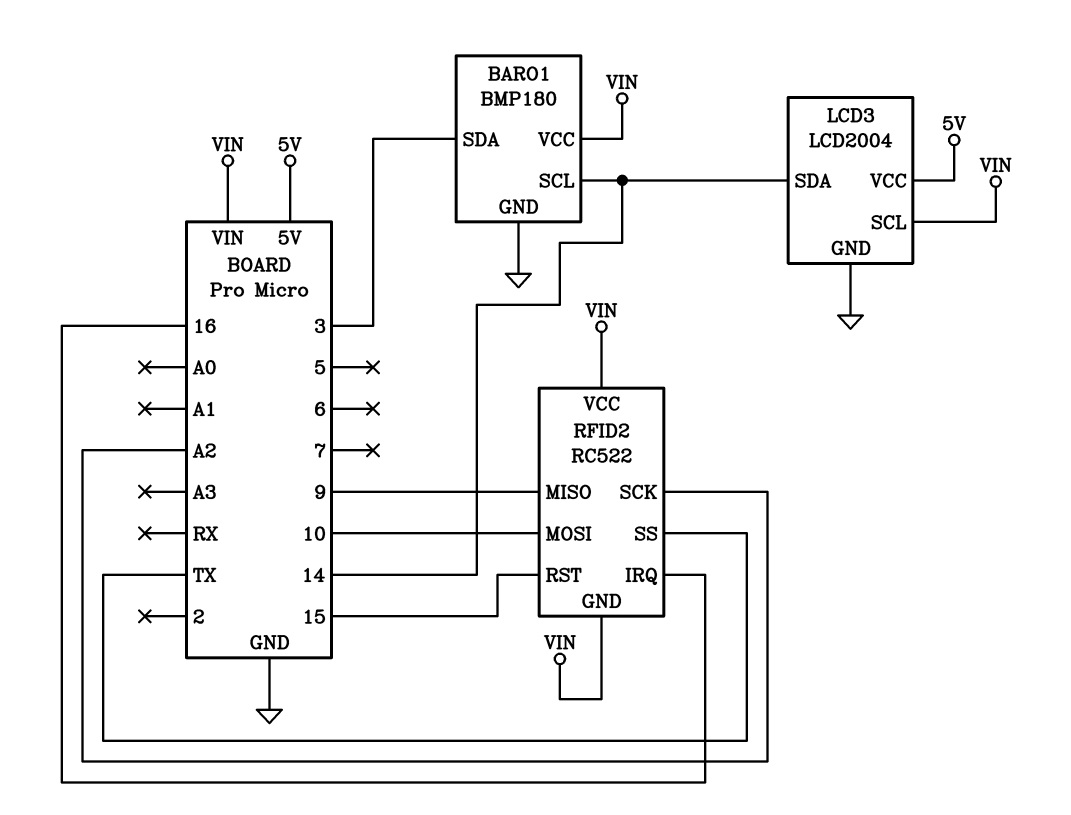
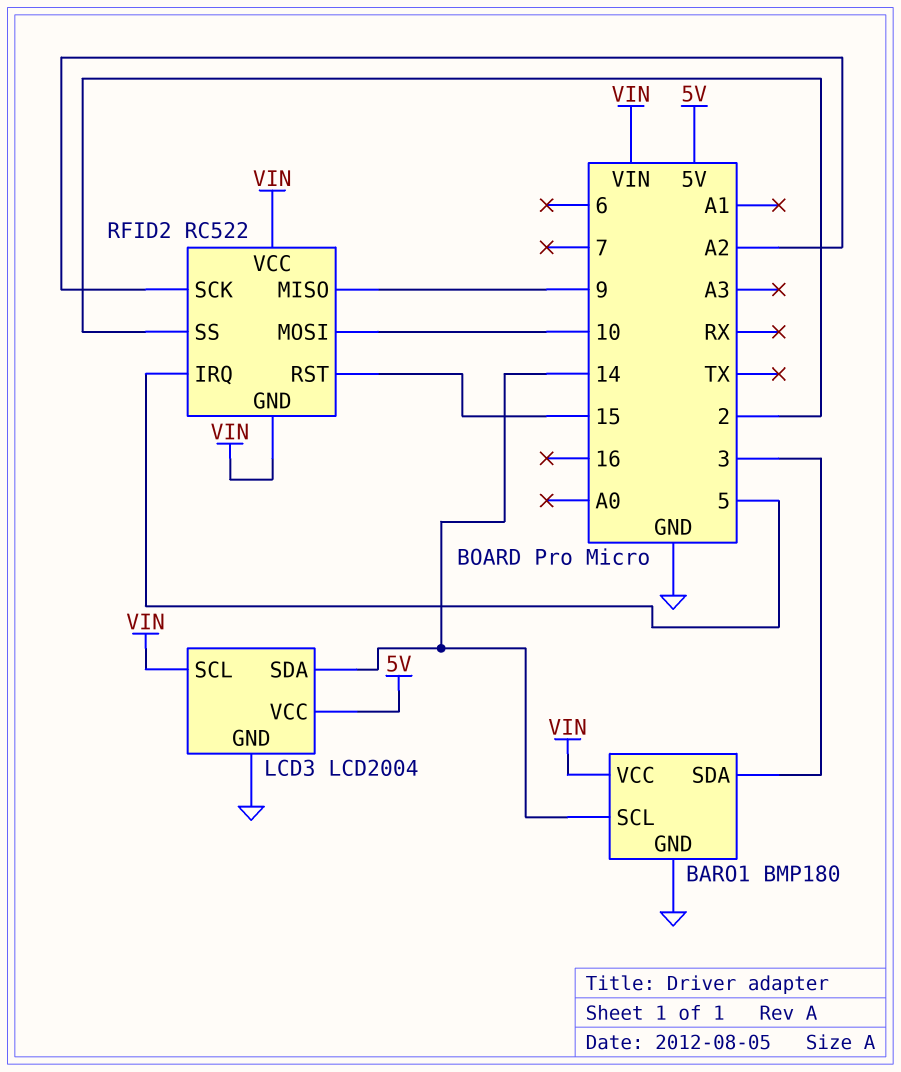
RFID2 pin IRQ: 16 -> 5
RFID2 pin SS: TX -> 2

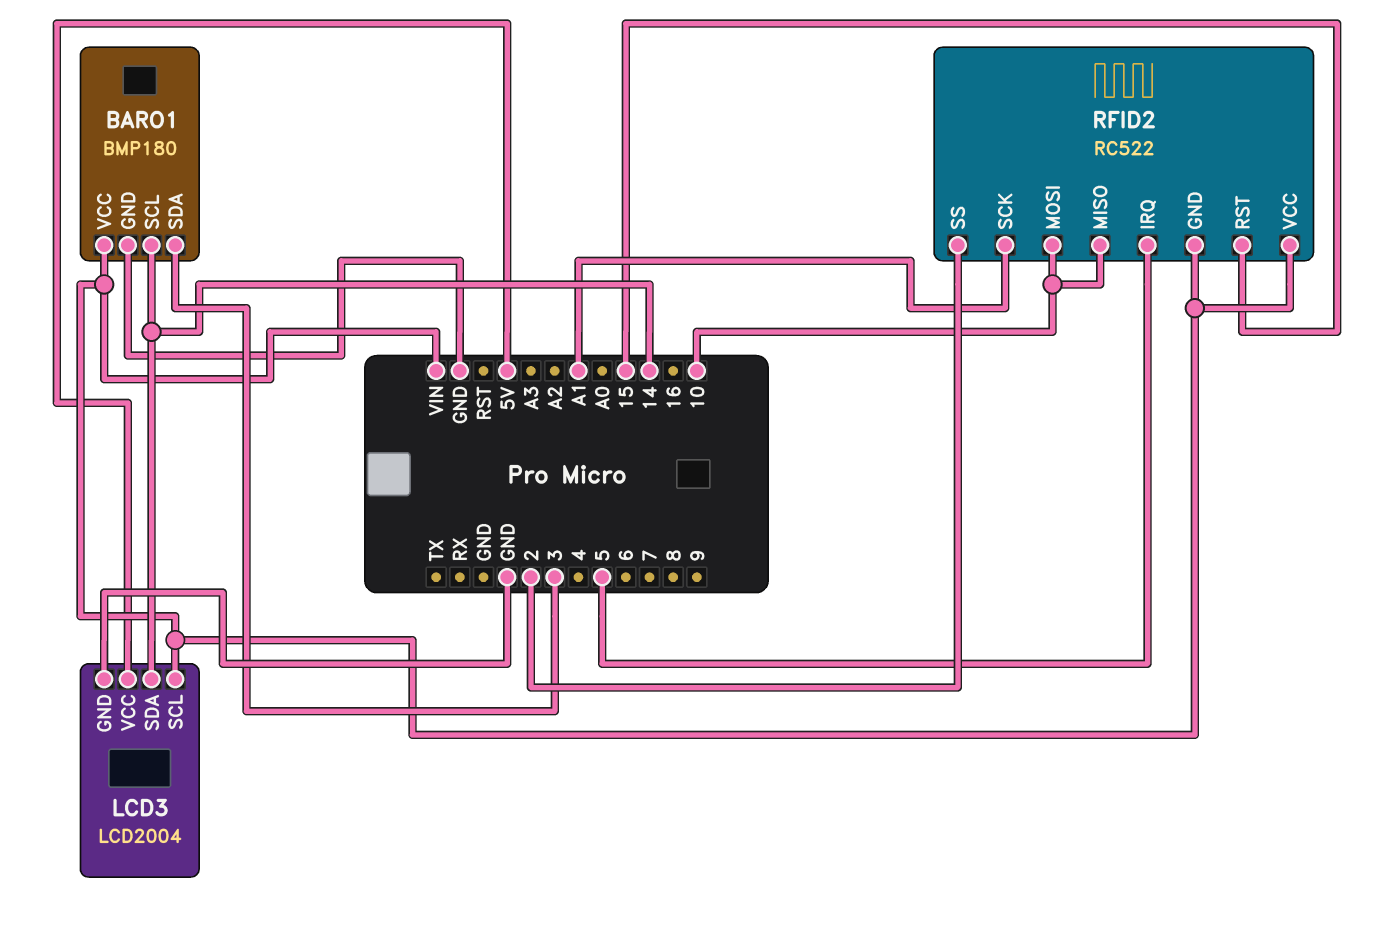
RFID2 pin MISO: 9 -> 10
RFID2 pin SCK: A2 -> A1

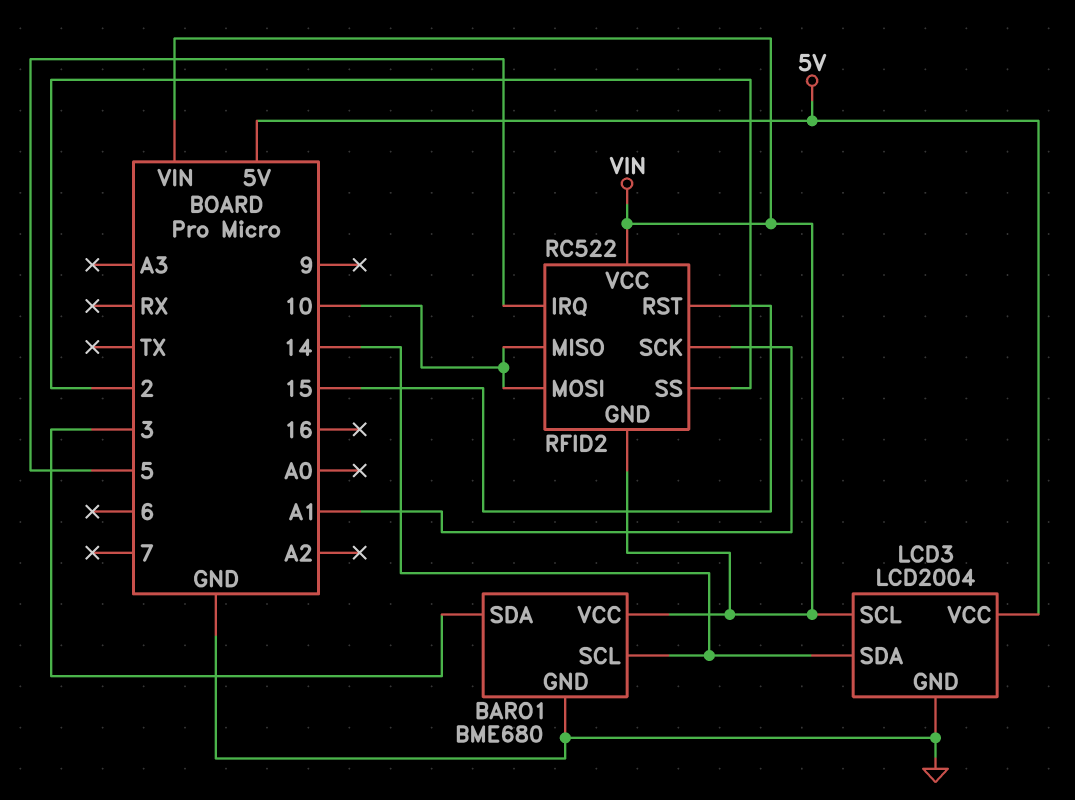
BARO1: BMP180 -> BME680

